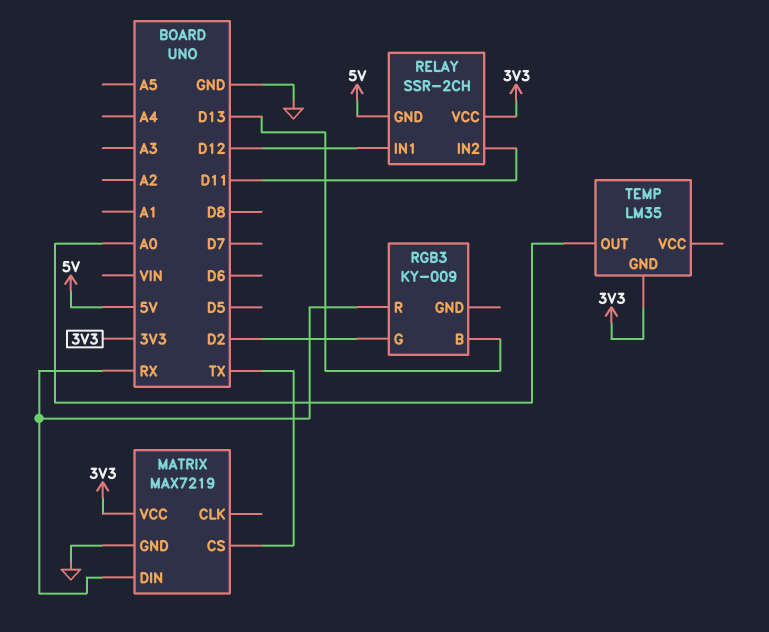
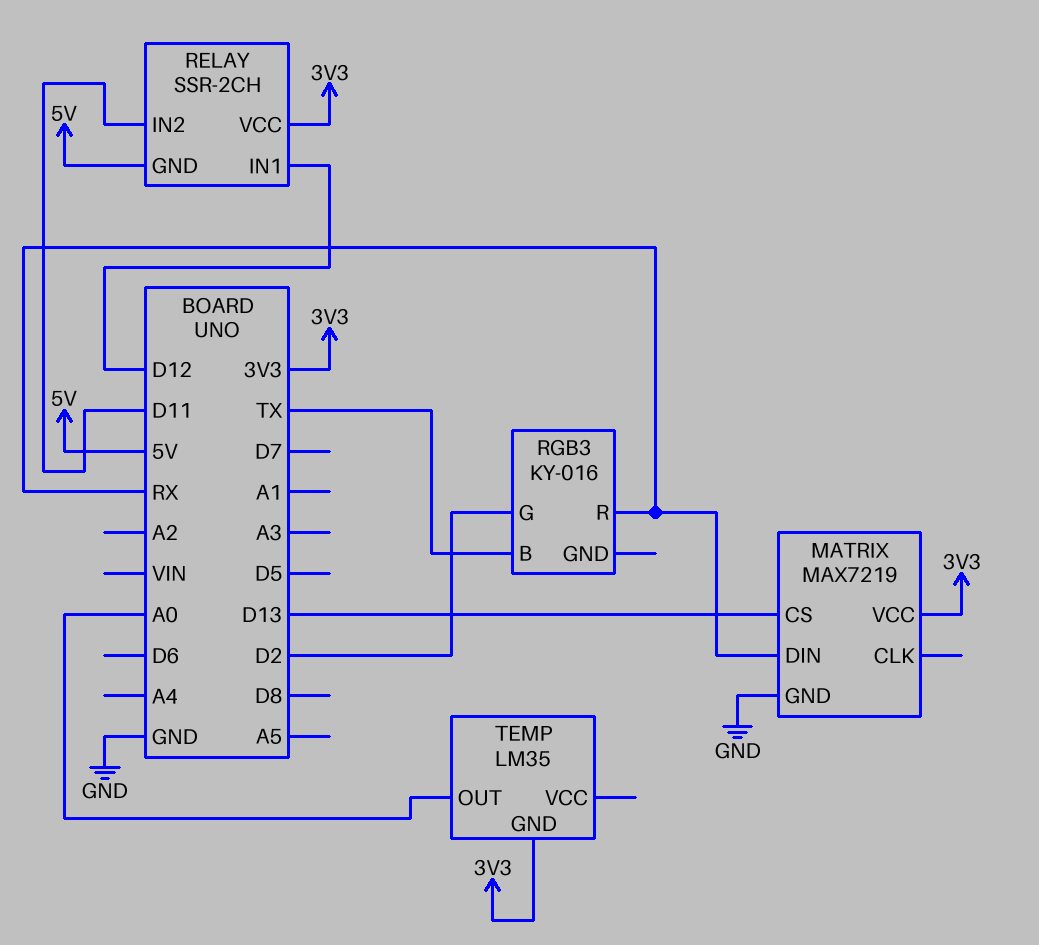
MATRIX pin CS: TX -> D13
RGB3: KY-009 -> KY-016
RGB3 pin B: D13 -> TX

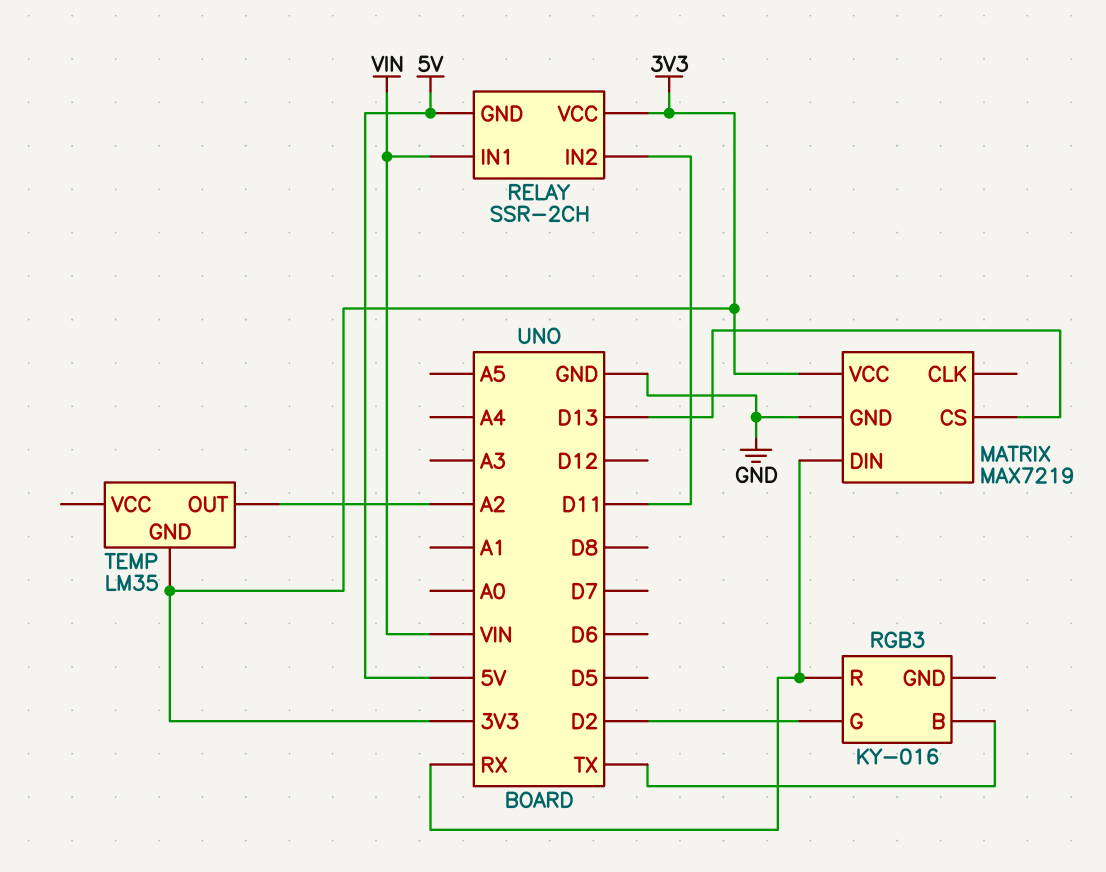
RELAY pin IN1: D12 -> VIN
TEMP pin OUT: A0 -> A2

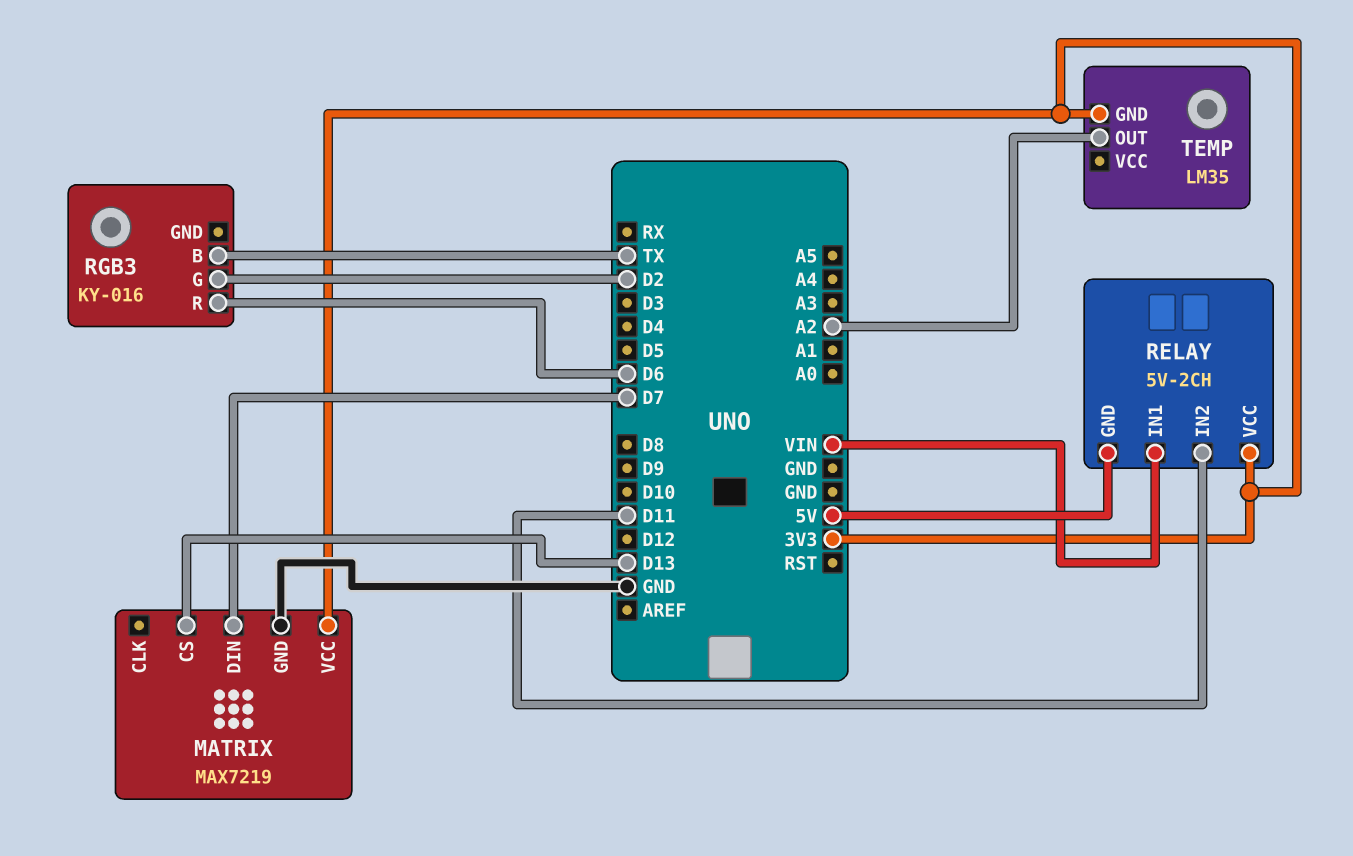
MATRIX pin DIN: RX -> D7
RELAY: SSR-2CH -> 5V-2CH
RGB3 pin R: RX -> D6

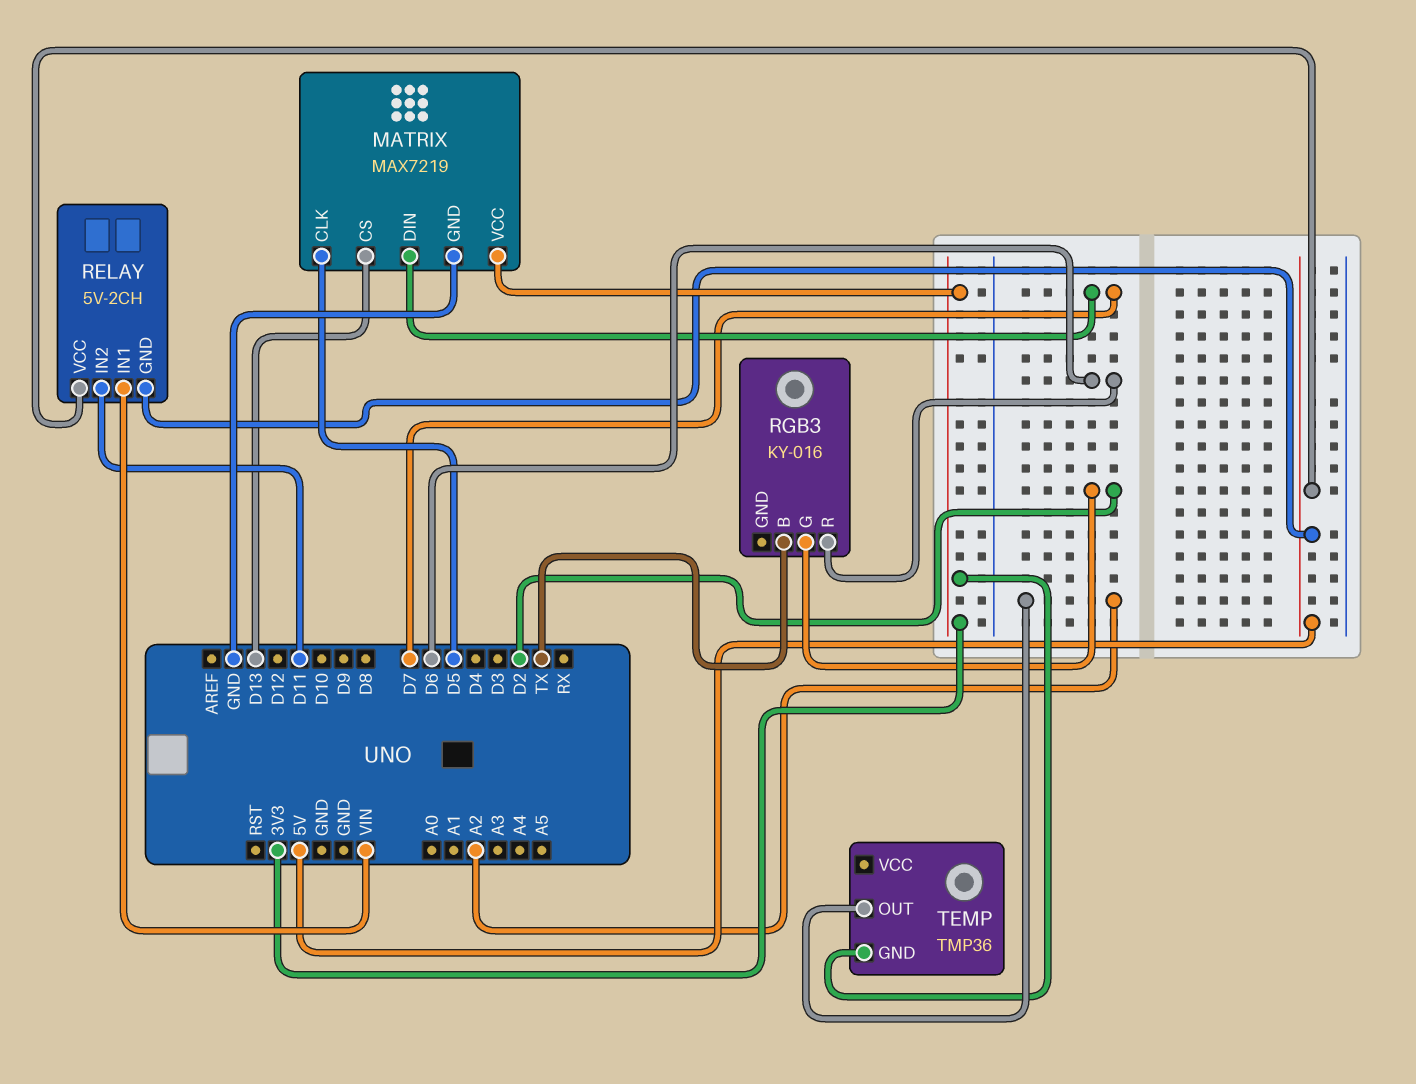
MATRIX pin CLK: none -> D5
RELAY pin VCC: 3V3 -> 5V
TEMP: LM35 -> TMP36

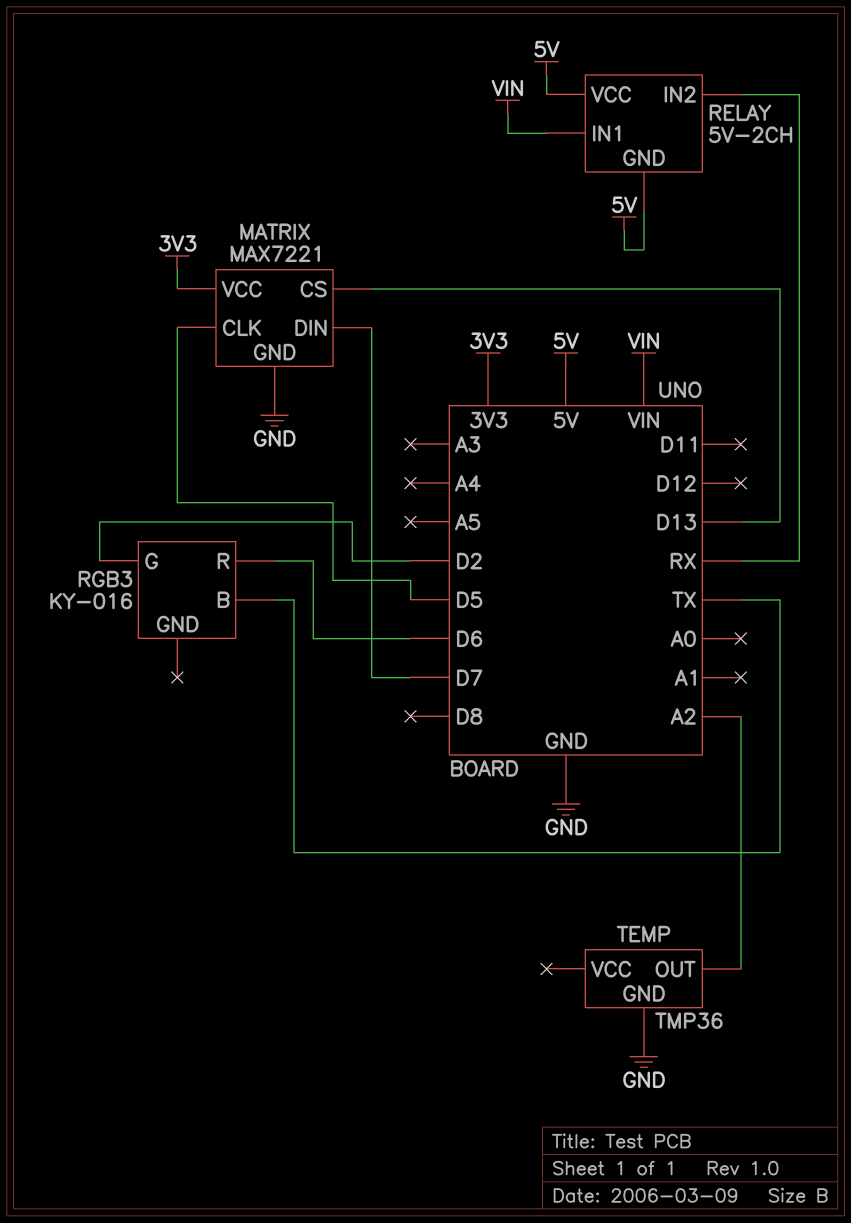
MATRIX: MAX7219 -> MAX7221
RELAY pin IN2: D11 -> RX
TEMP pin GND: 3V3 -> GND

